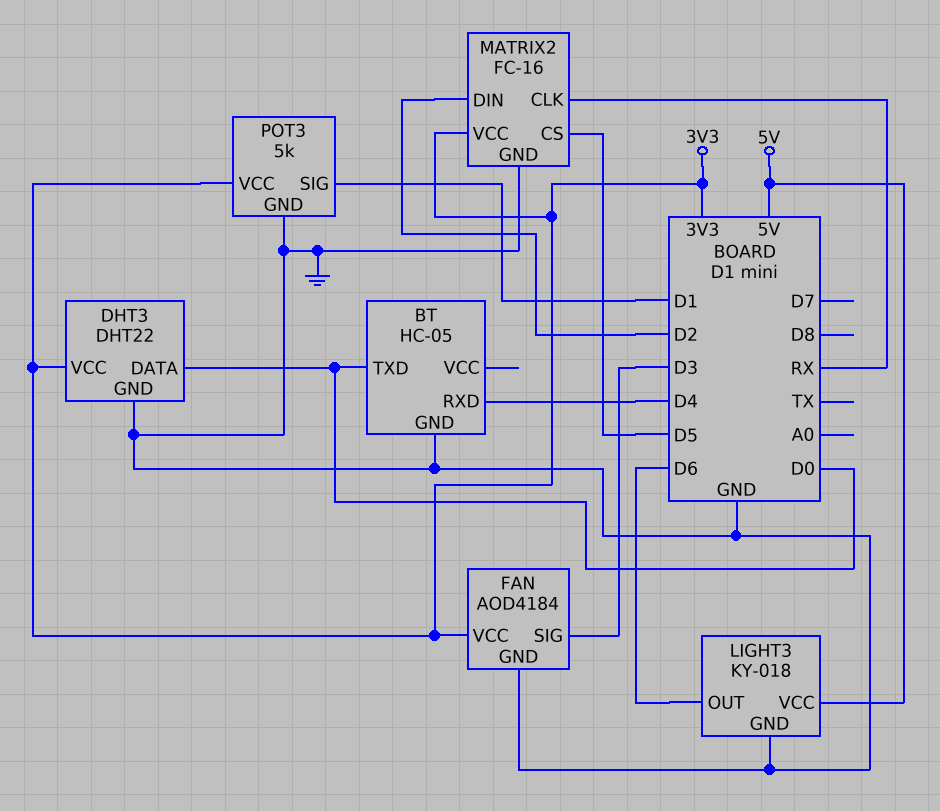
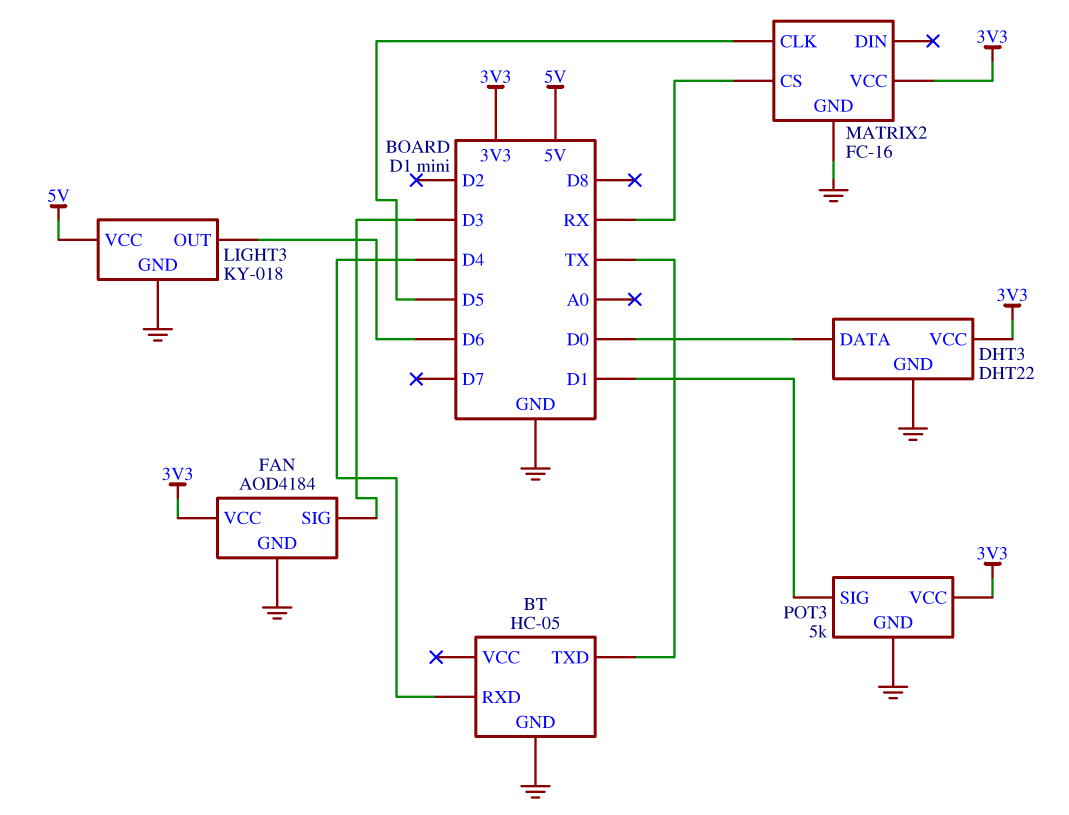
BT pin TXD: D0 -> TX
MATRIX2 pin CLK: RX -> D5
MATRIX2 pin CS: D5 -> RX
MATRIX2 pin DIN: D2 -> none

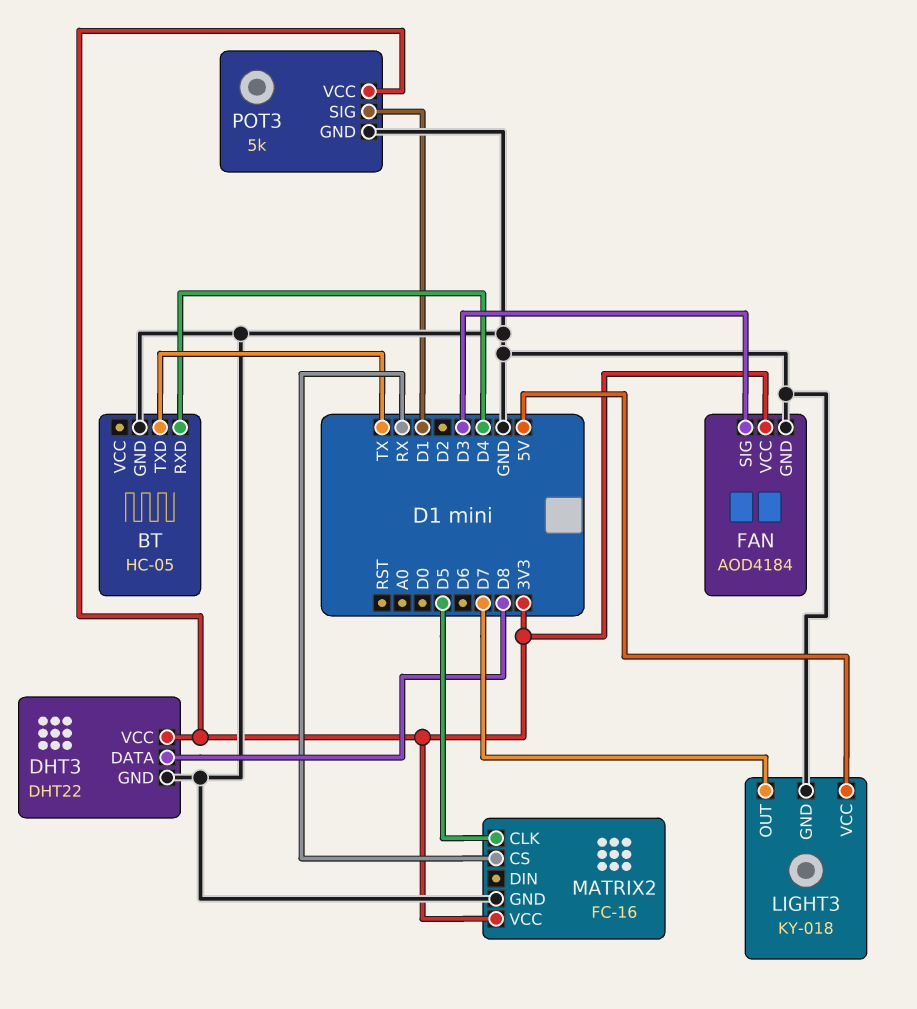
DHT3 pin DATA: D0 -> D8
LIGHT3 pin OUT: D6 -> D7

